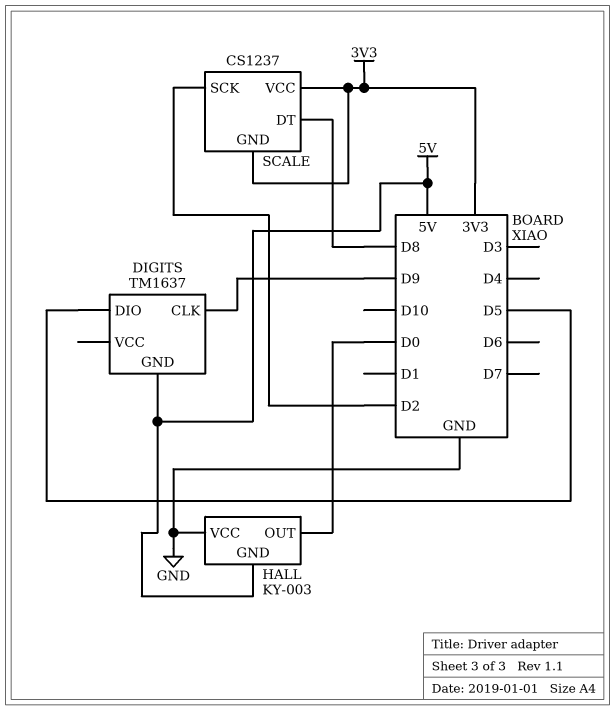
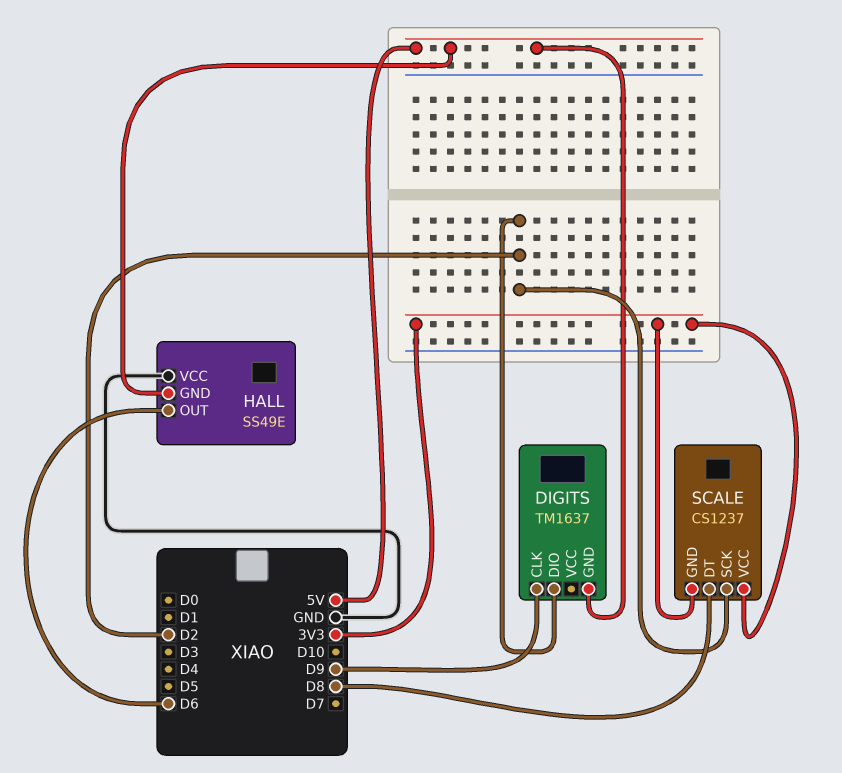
DIGITS pin DIO: D5 -> D2
HALL: KY-003 -> SS49E
HALL pin OUT: D0 -> D6

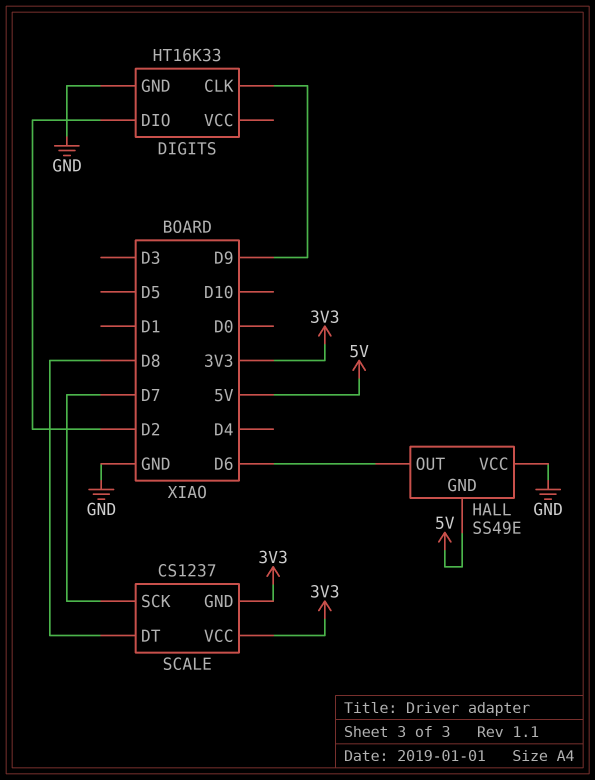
DIGITS: TM1637 -> HT16K33
DIGITS pin GND: 5V -> GND
SCALE pin SCK: D2 -> D7

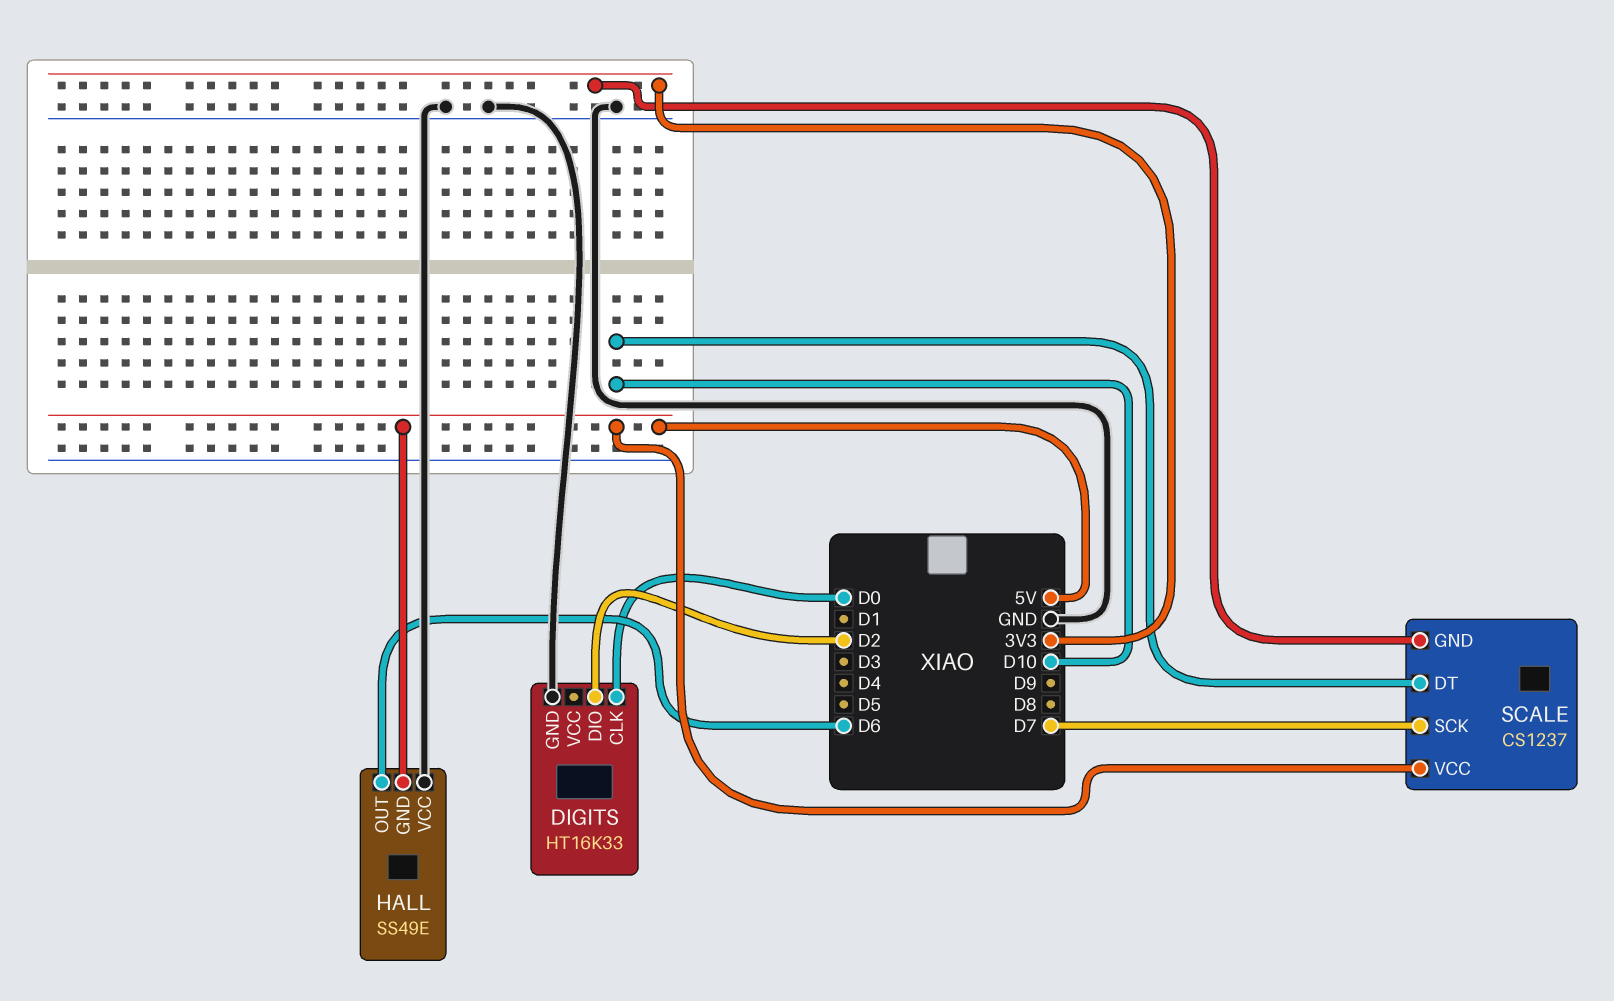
DIGITS pin CLK: D9 -> D0
SCALE pin DT: D8 -> D10
SCALE pin VCC: 3V3 -> 5V

